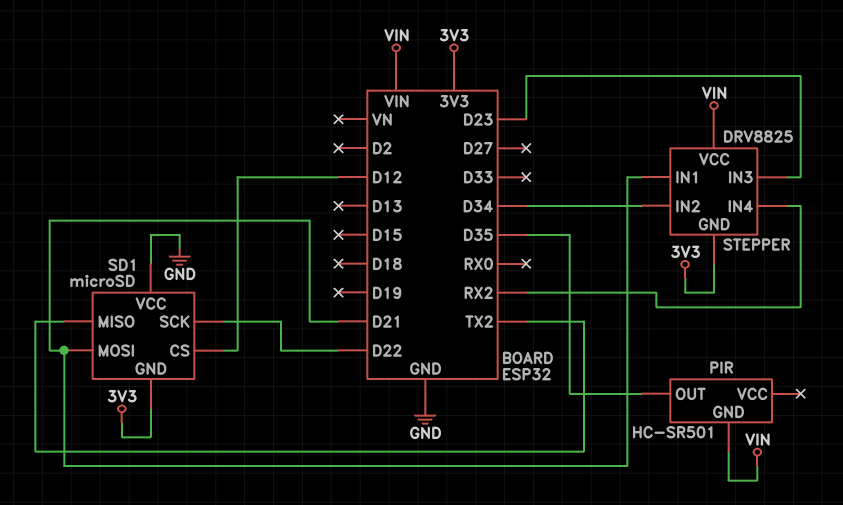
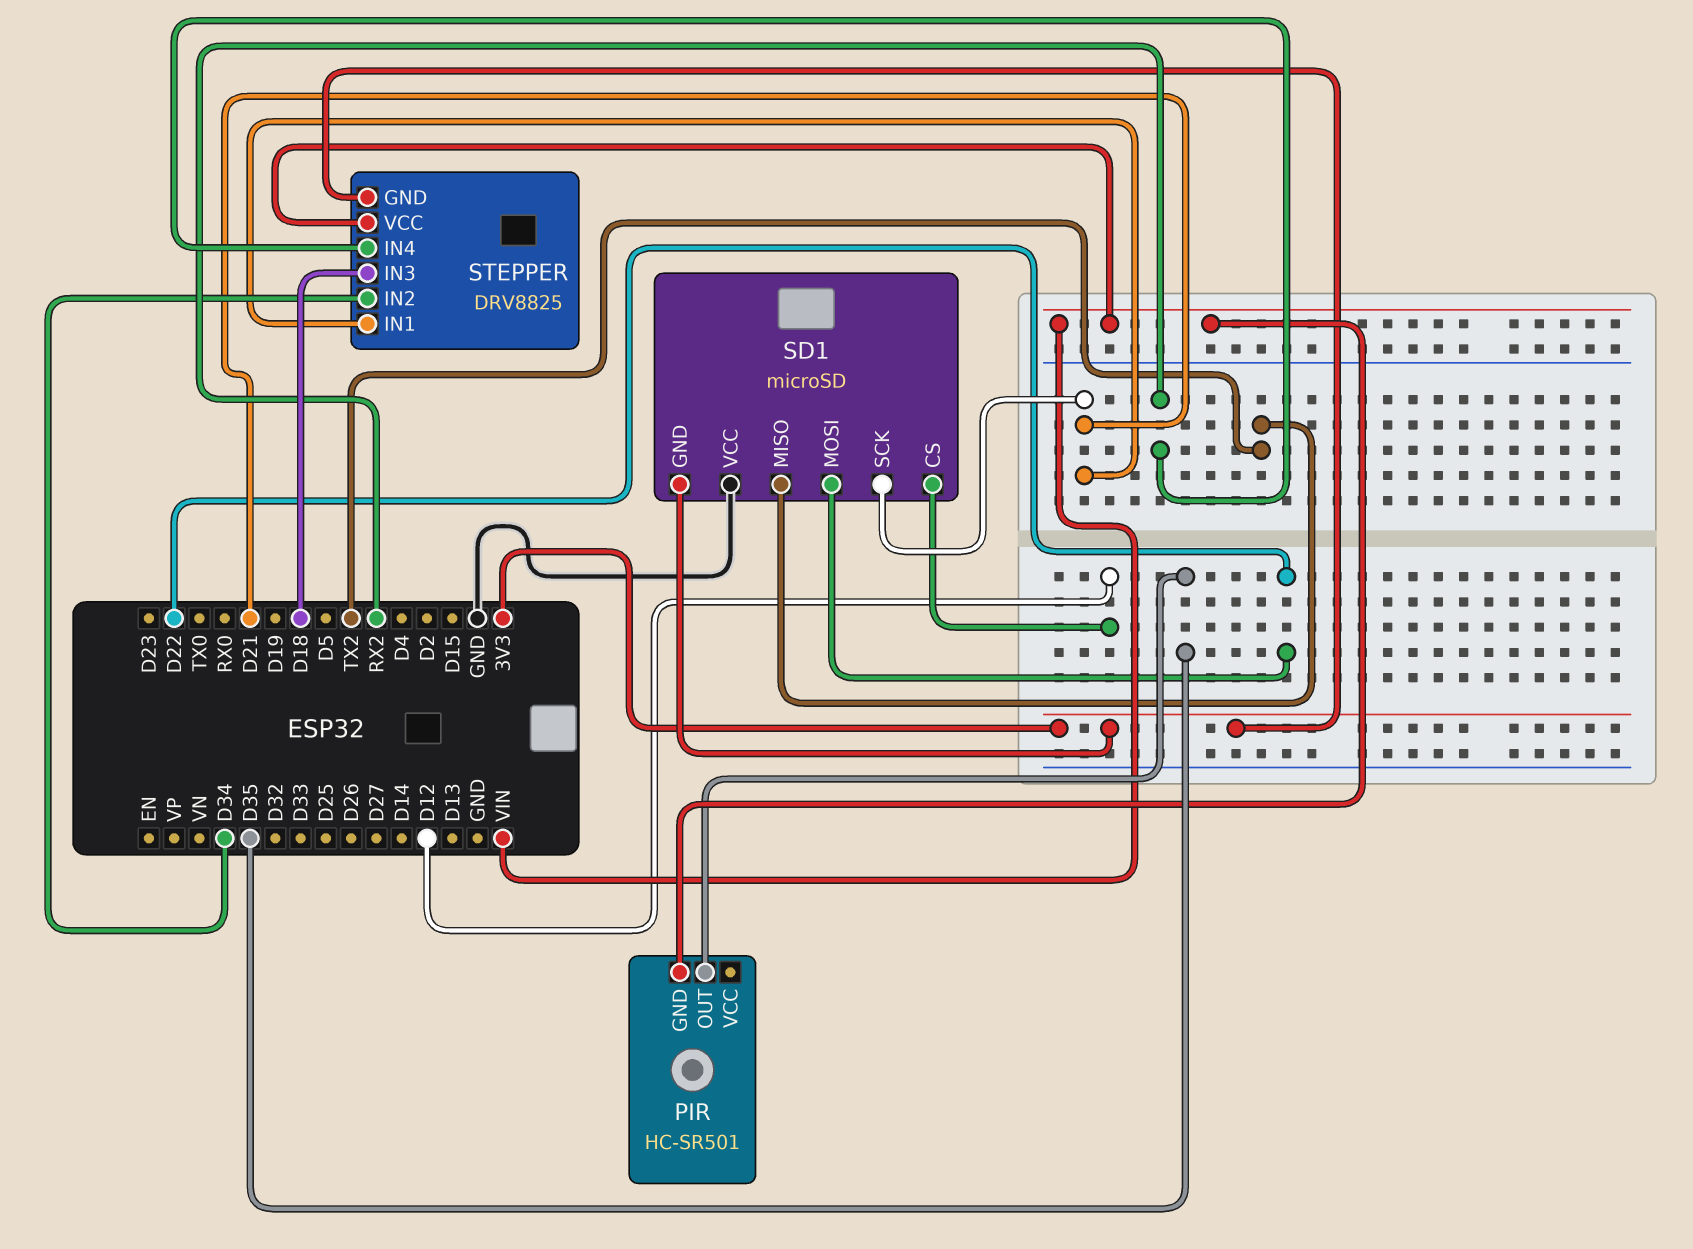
SD1 pin MOSI: D21 -> D22
SD1 pin SCK: D22 -> D21
STEPPER pin IN3: D23 -> D18

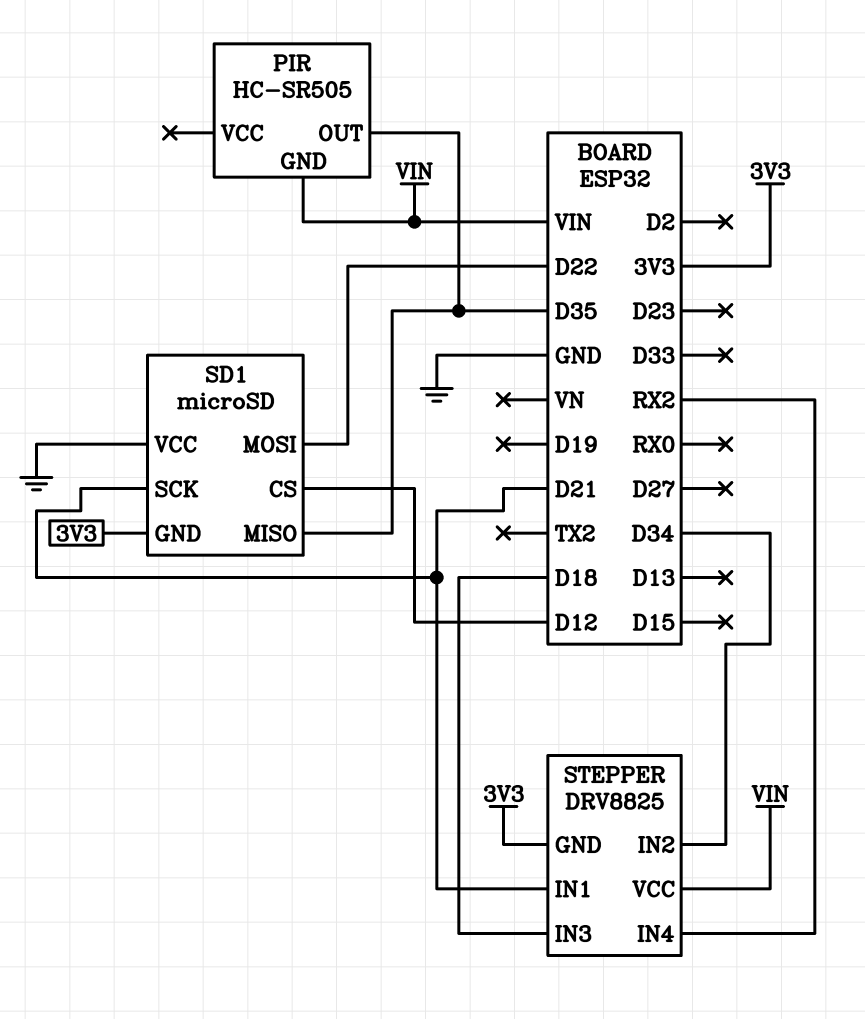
PIR: HC-SR501 -> HC-SR505
SD1 pin MISO: TX2 -> D35

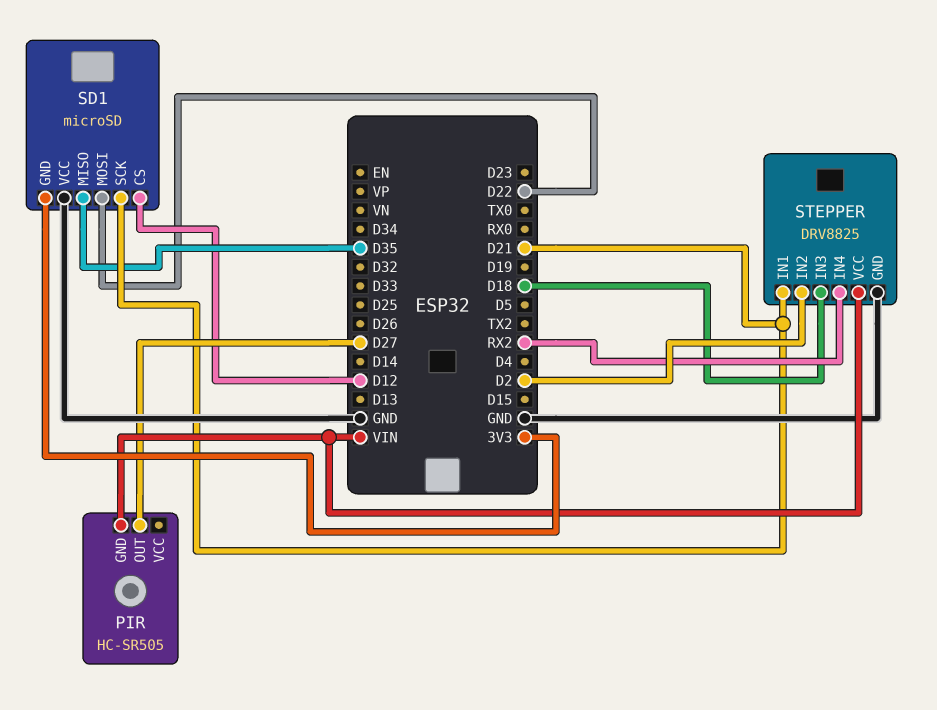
PIR pin OUT: D35 -> D27
STEPPER pin GND: 3V3 -> GND
STEPPER pin IN2: D34 -> D2

